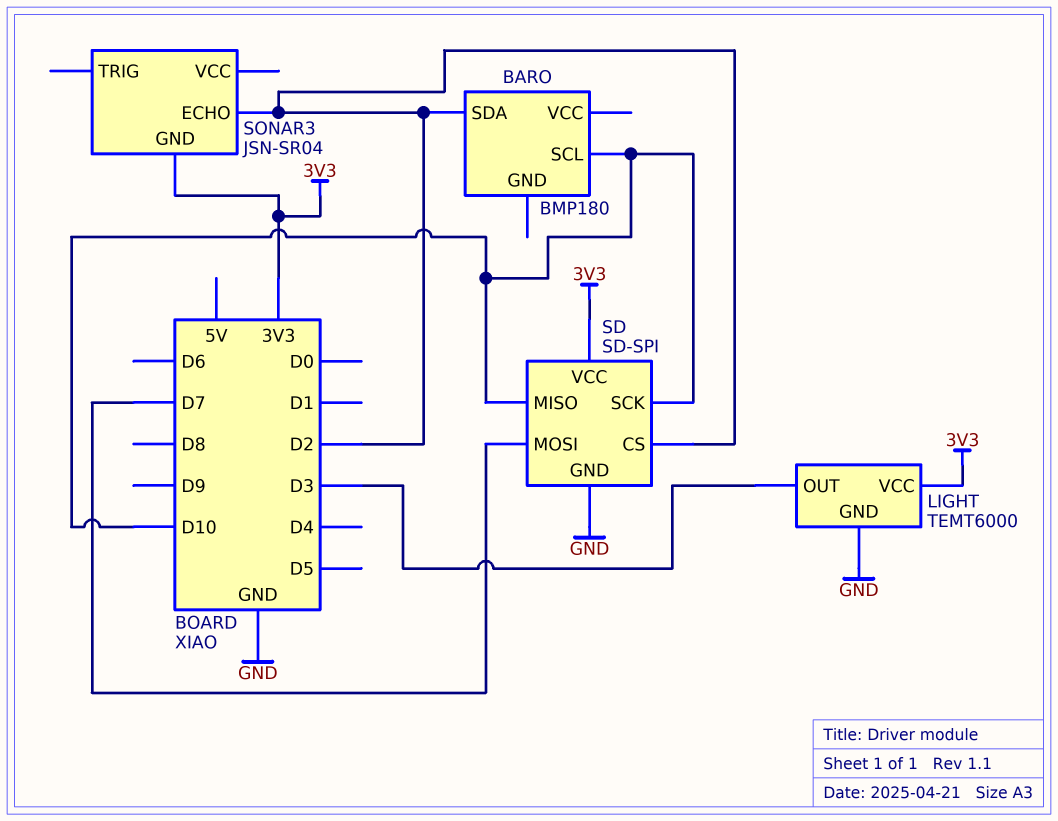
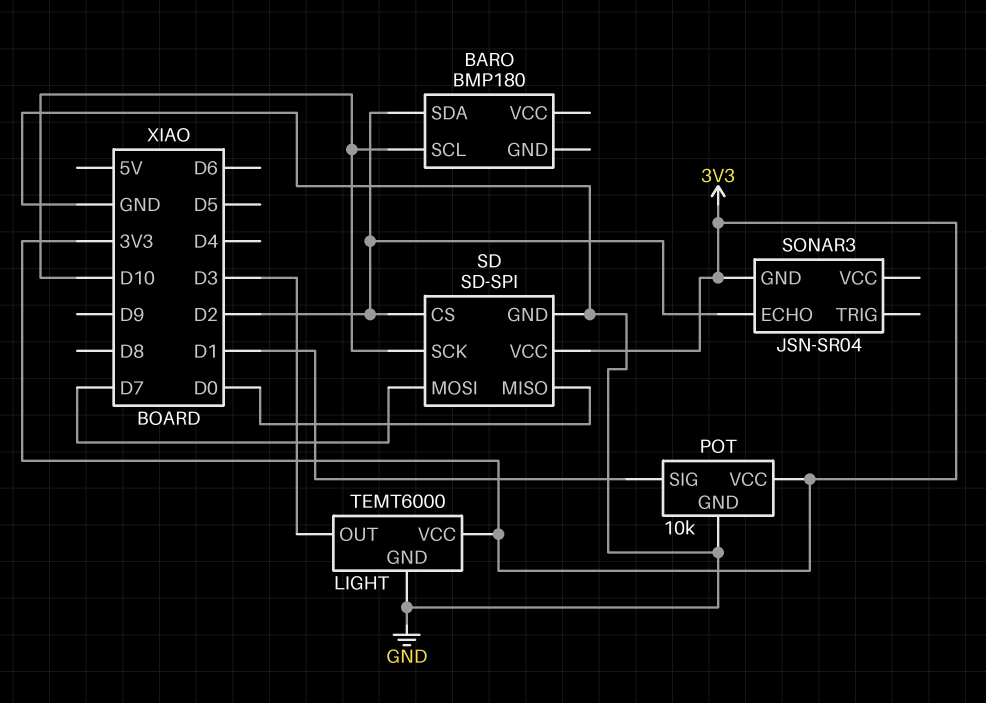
POT: none -> 10k
POT pin GND: none -> GND
POT pin SIG: none -> D1
POT pin VCC: none -> 3V3
SD pin MISO: D10 -> D0

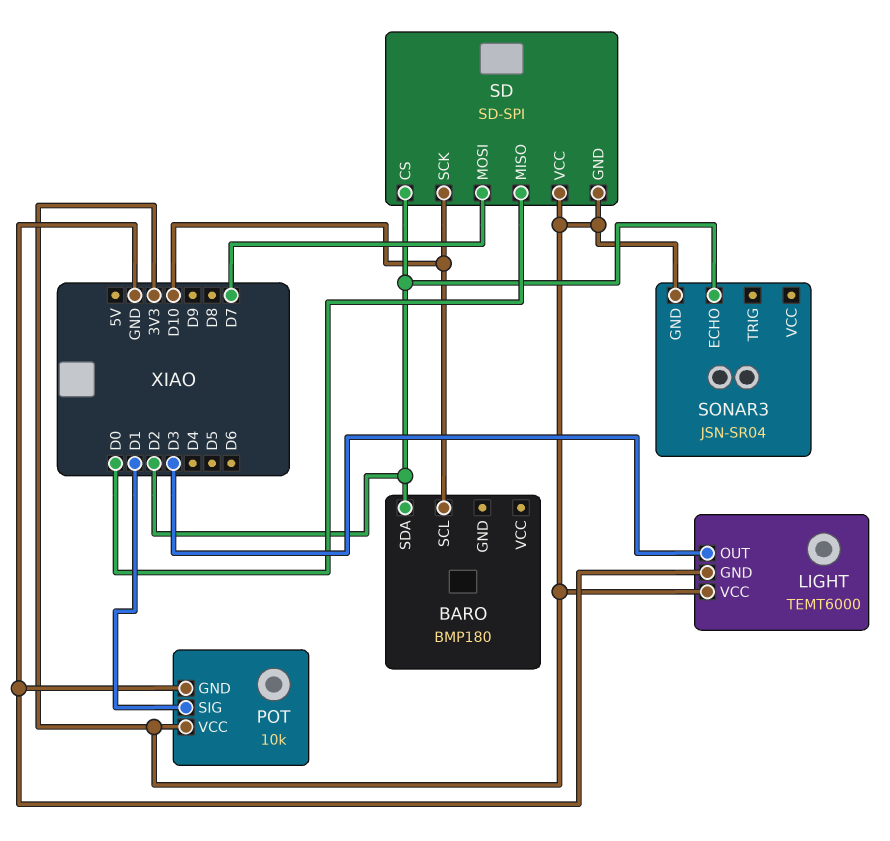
SD pin GND: GND -> 3V3

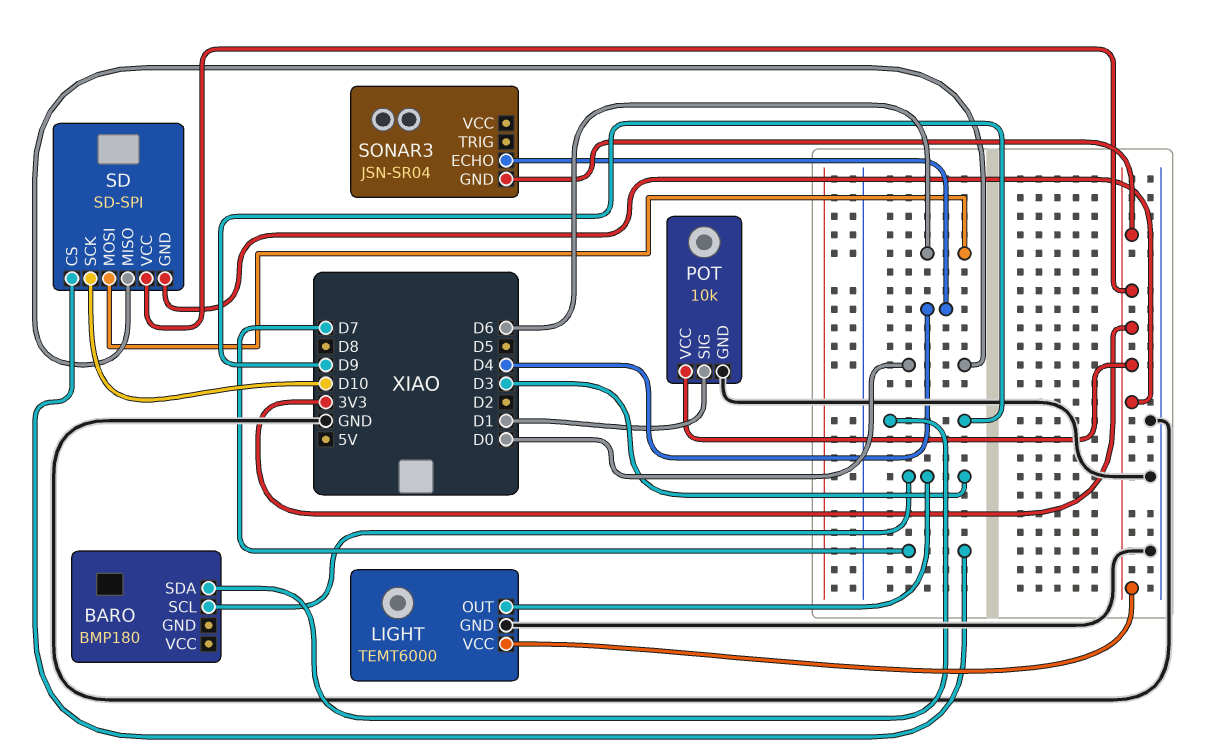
BARO pin SCL: D10 -> D3
BARO pin SDA: D2 -> D9
SD pin CS: D2 -> D7
SD pin MOSI: D7 -> D6
SONAR3 pin ECHO: D2 -> D4

